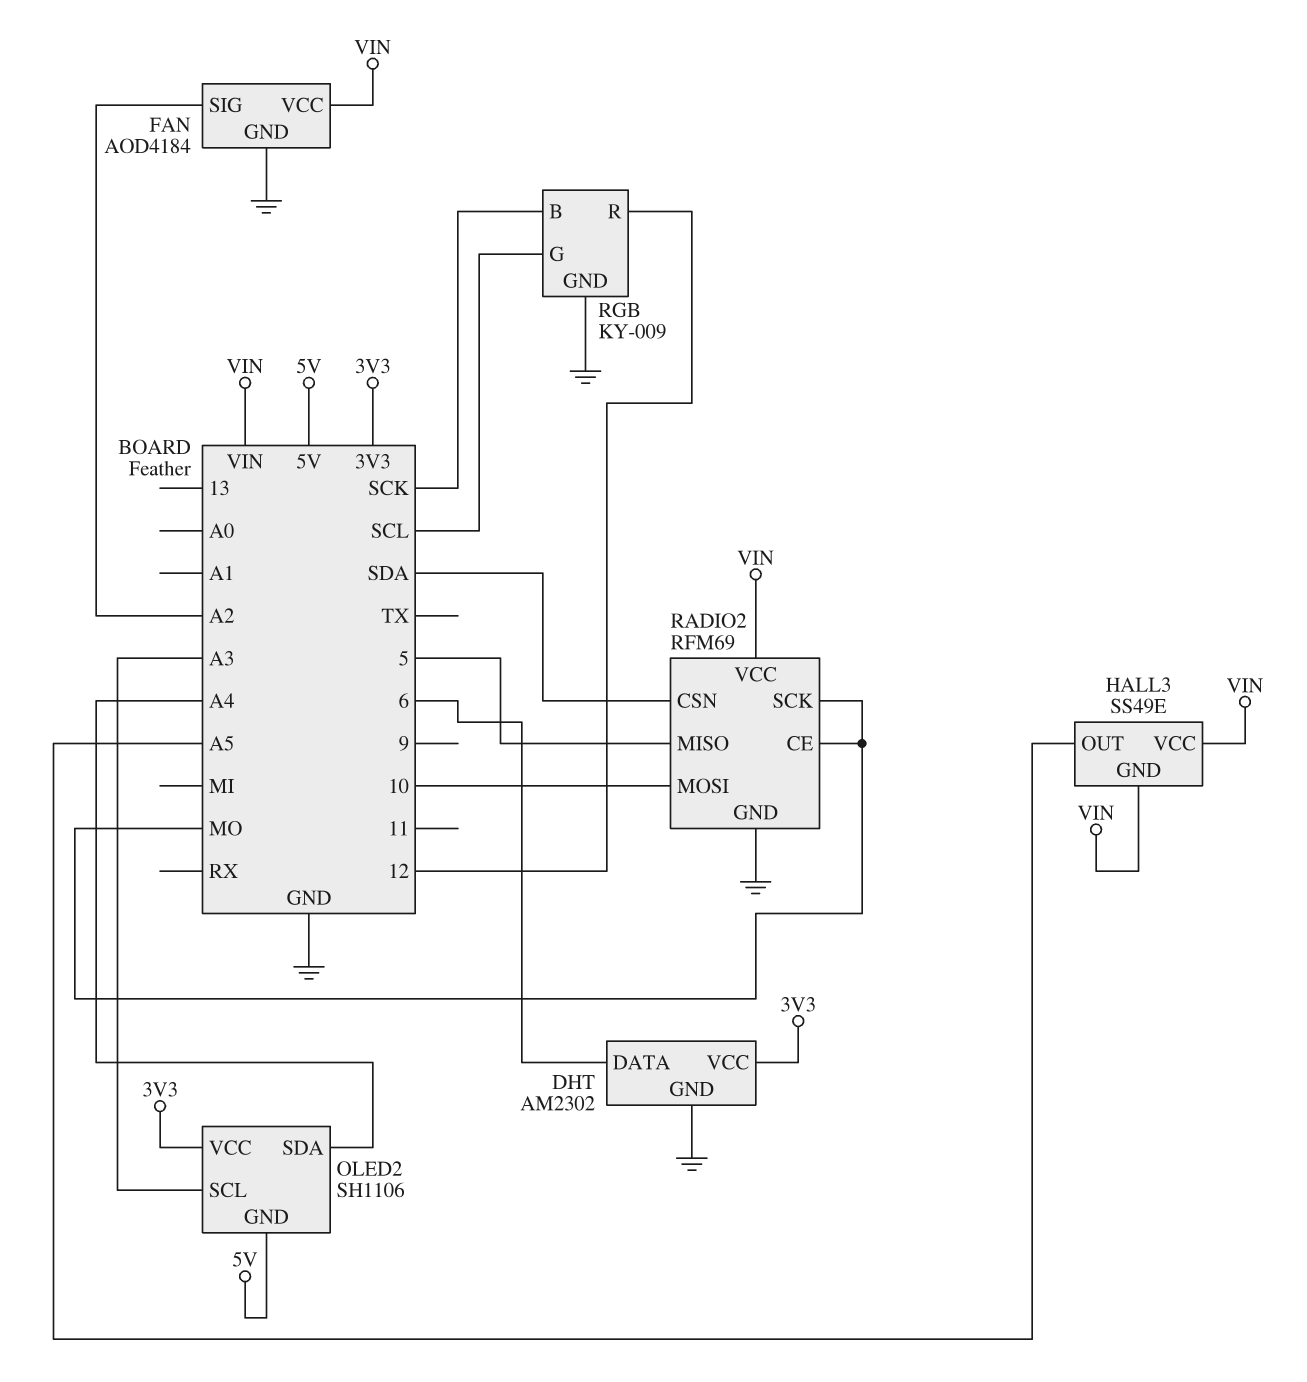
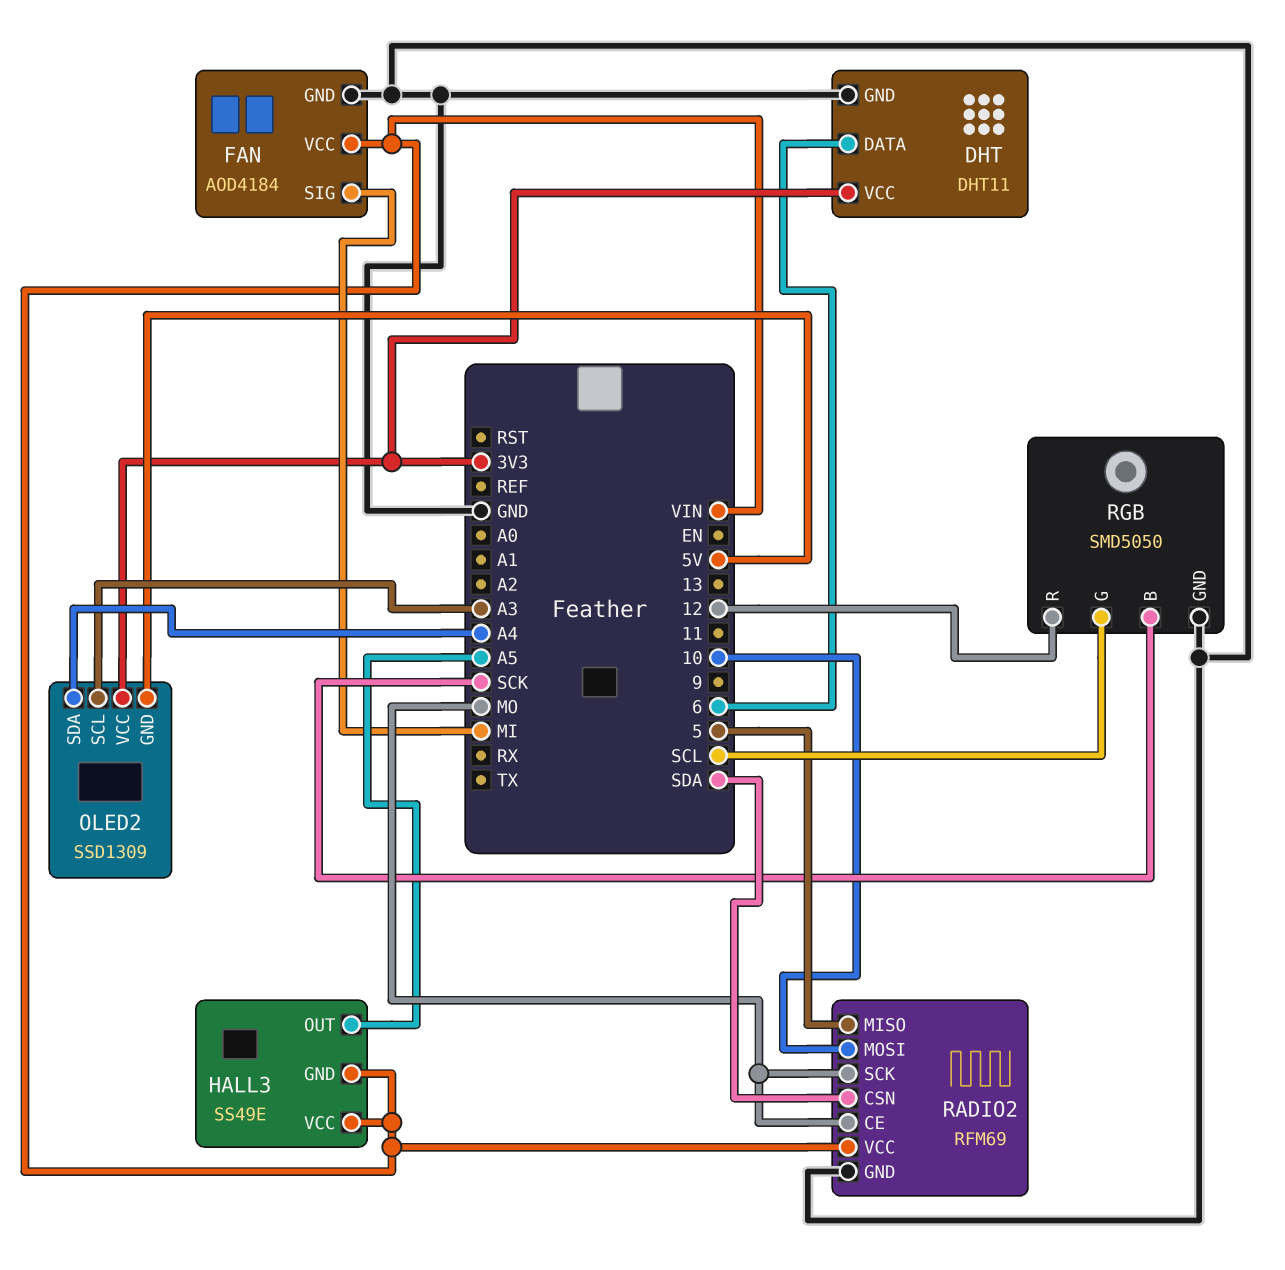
DHT: AM2302 -> DHT11
FAN pin SIG: A2 -> MI
OLED2: SH1106 -> SSD1309
RGB: KY-009 -> SMD5050

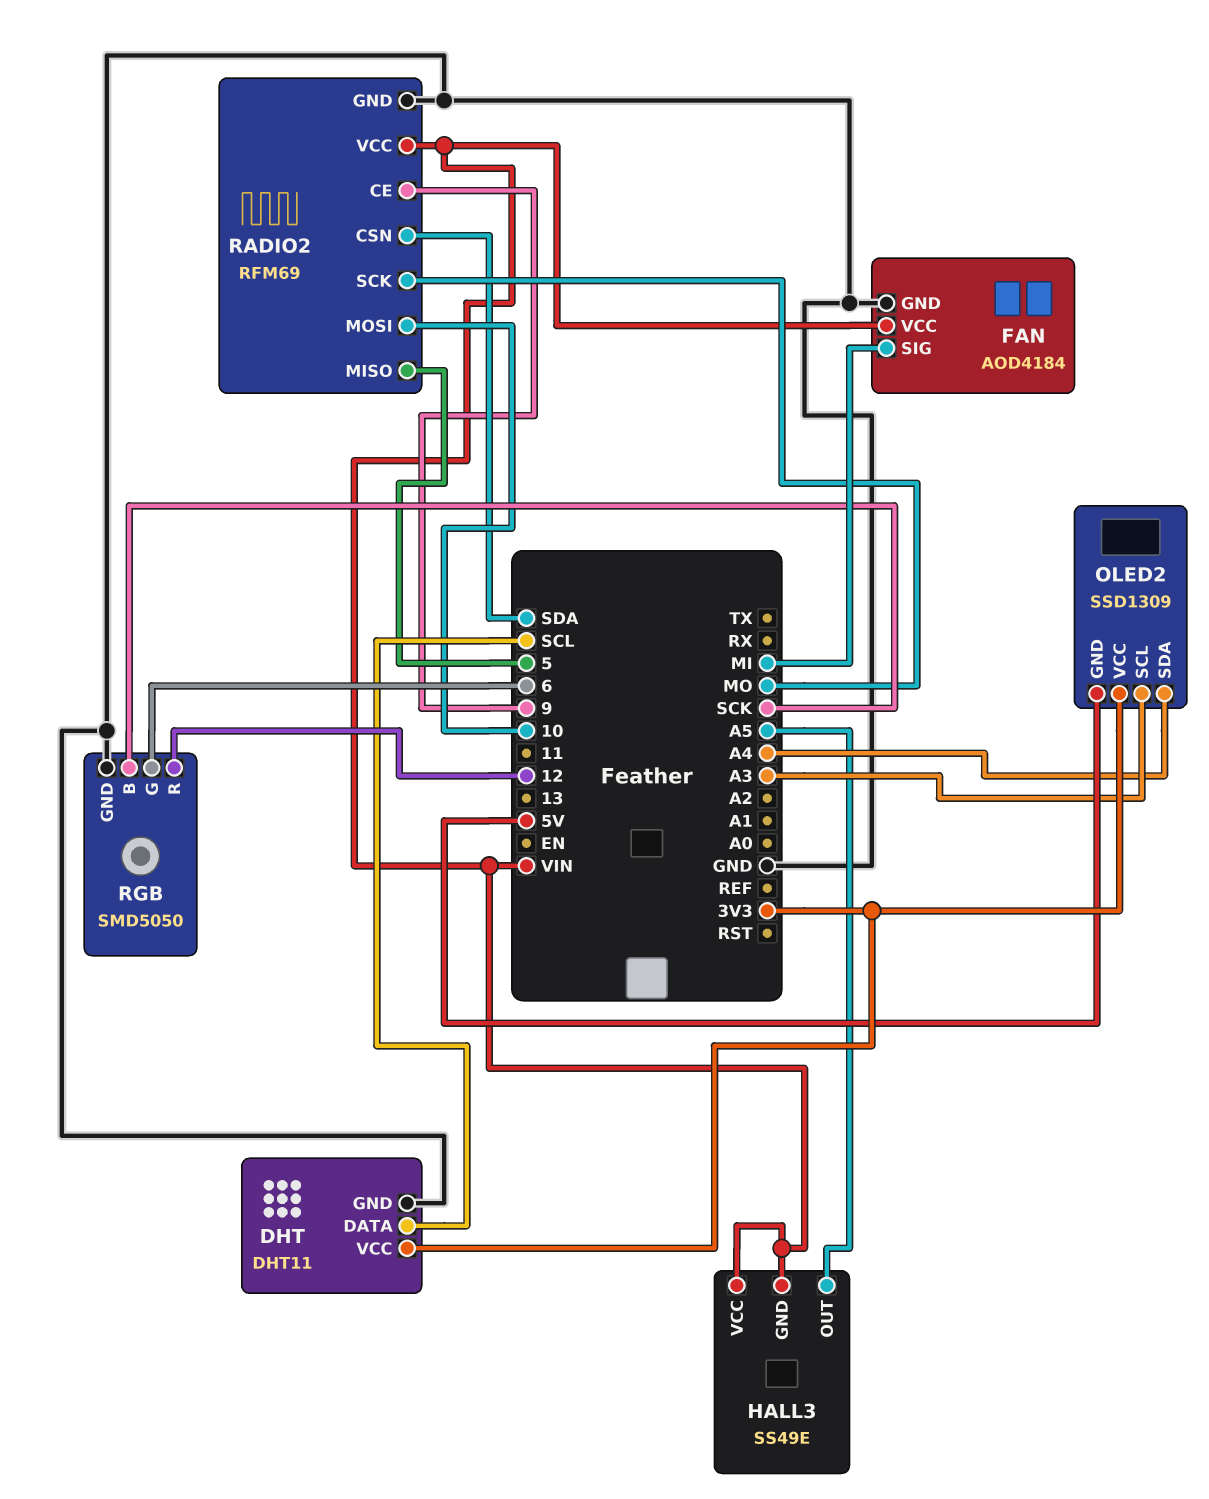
DHT pin DATA: 6 -> SCL
RADIO2 pin CE: MO -> 9
RGB pin G: SCL -> 6

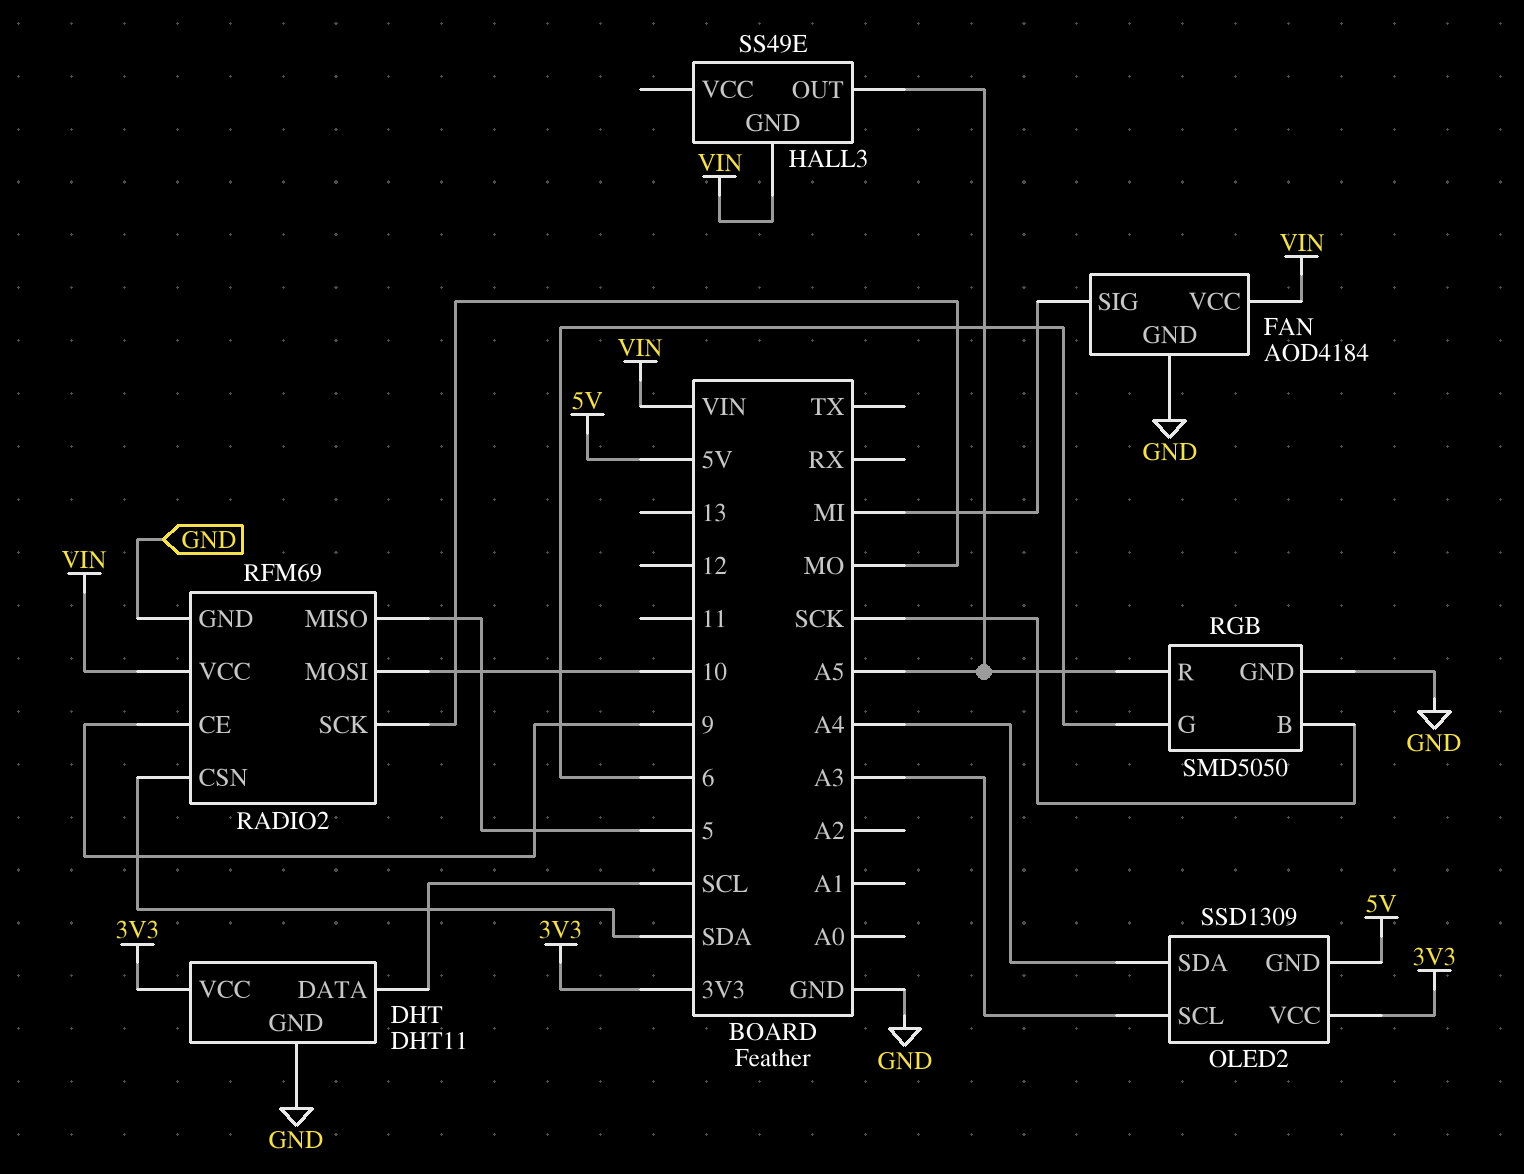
HALL3 pin VCC: VIN -> none
RGB pin R: 12 -> A5

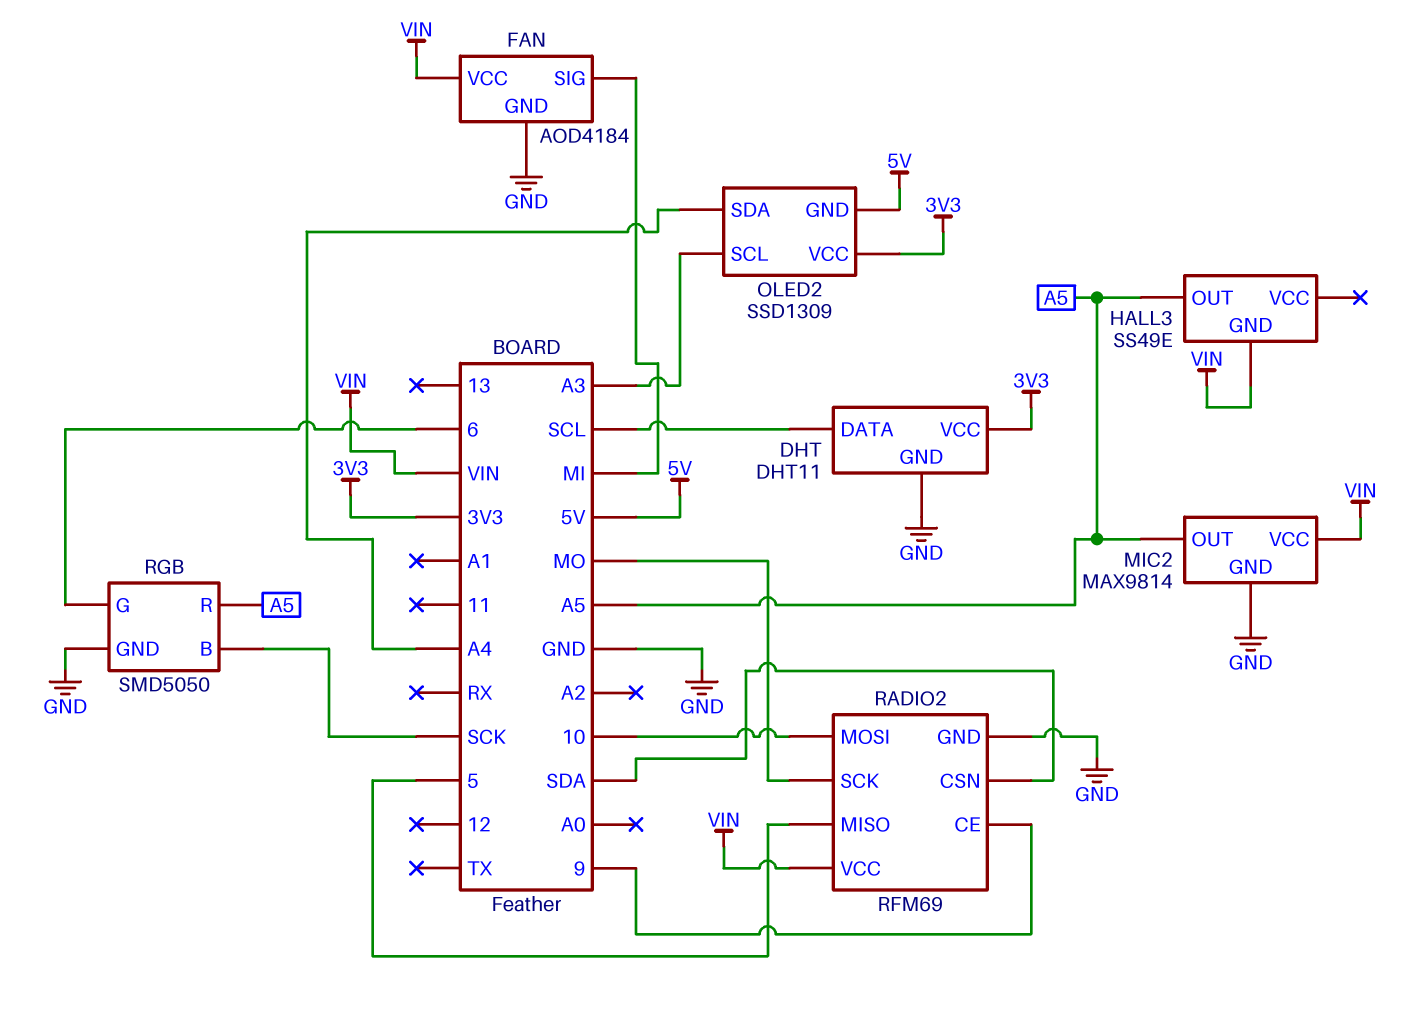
MIC2: none -> MAX9814
MIC2 pin GND: none -> GND
MIC2 pin OUT: none -> A5
MIC2 pin VCC: none -> VIN

